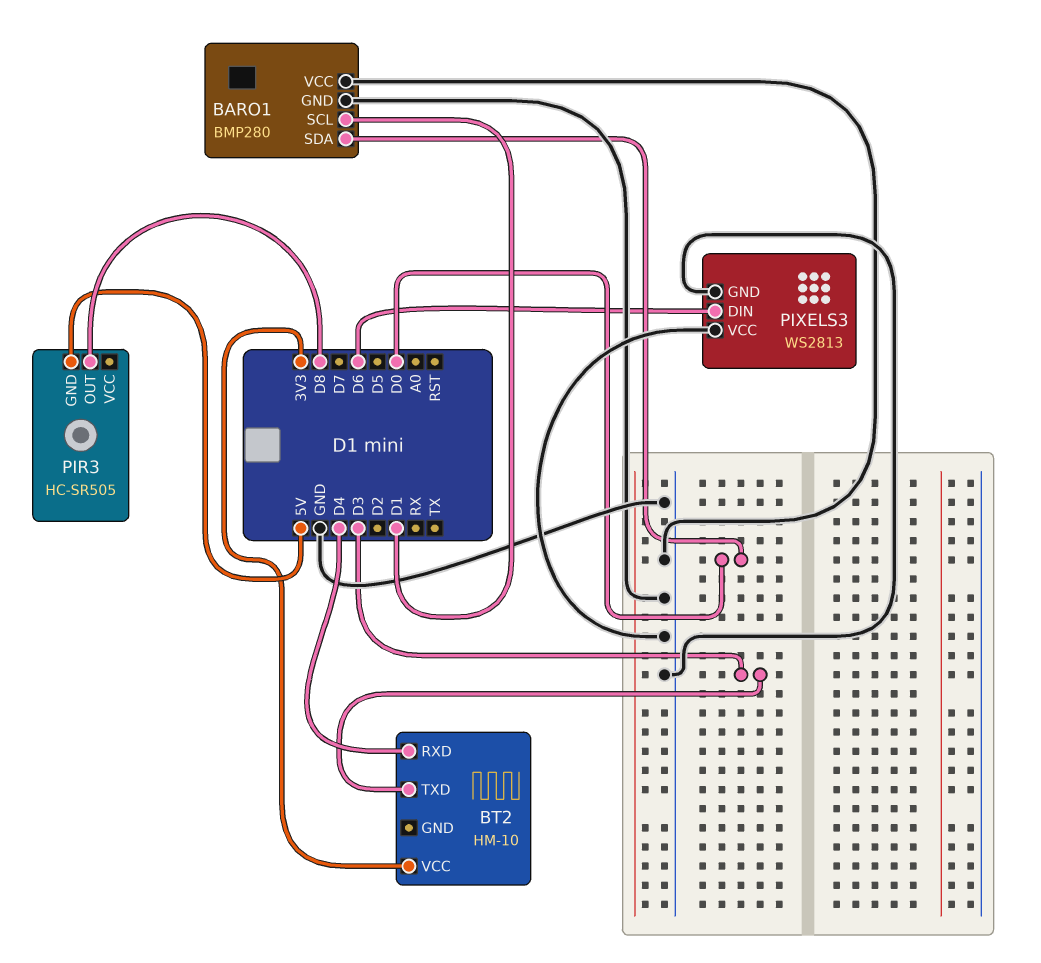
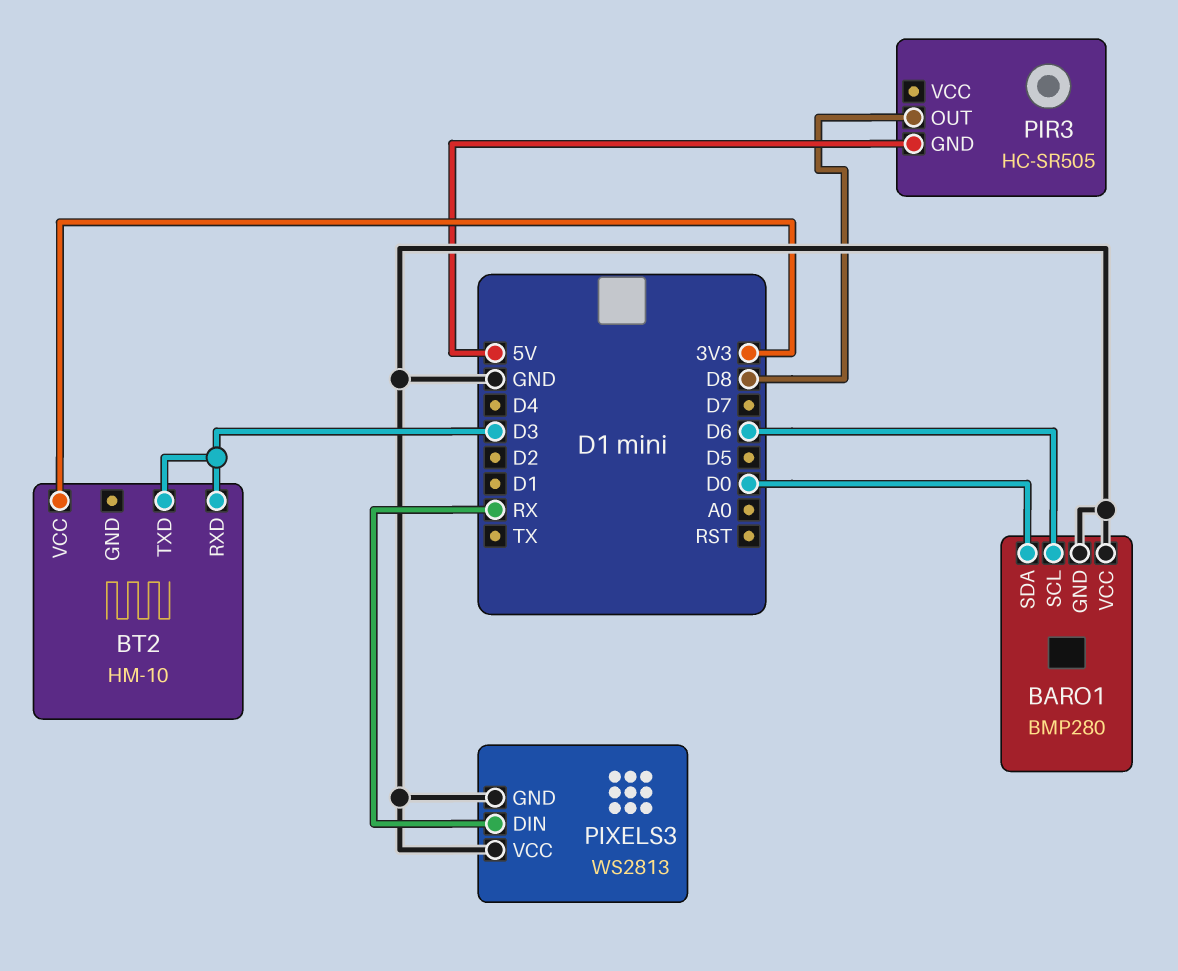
BARO1 pin SCL: D1 -> D6
BT2 pin RXD: D4 -> D3
PIXELS3 pin DIN: D6 -> RX

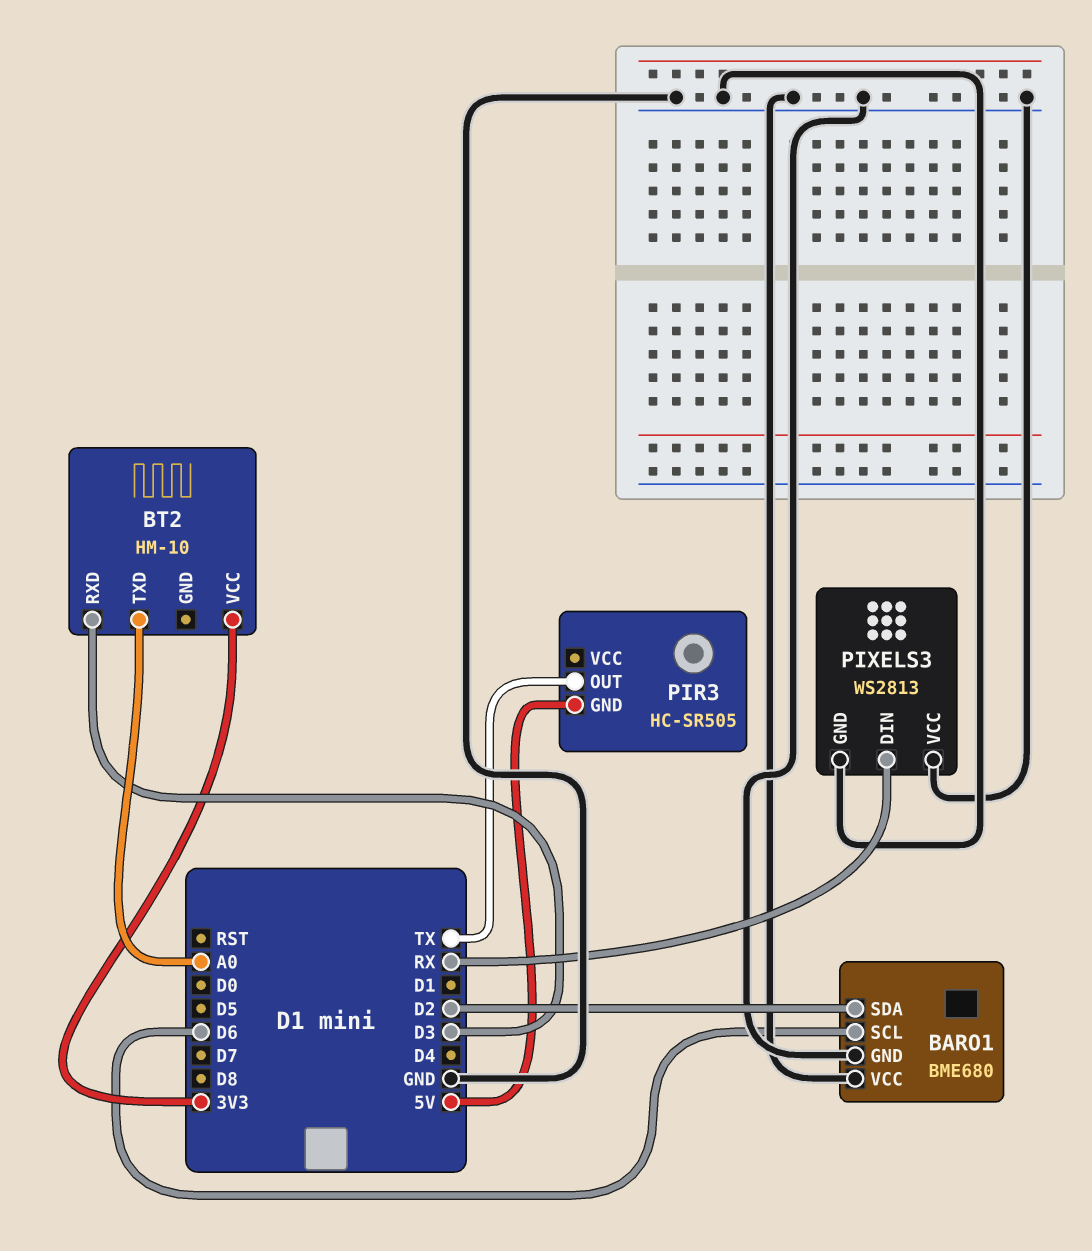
BARO1: BMP280 -> BME680
BARO1 pin SDA: D0 -> D2
BT2 pin TXD: D3 -> A0
PIR3 pin OUT: D8 -> TX

